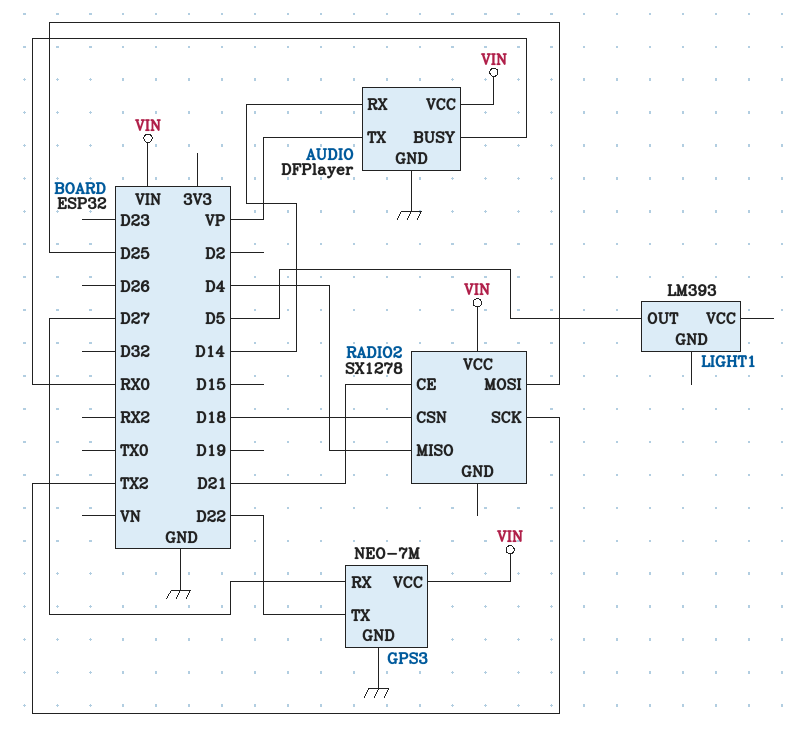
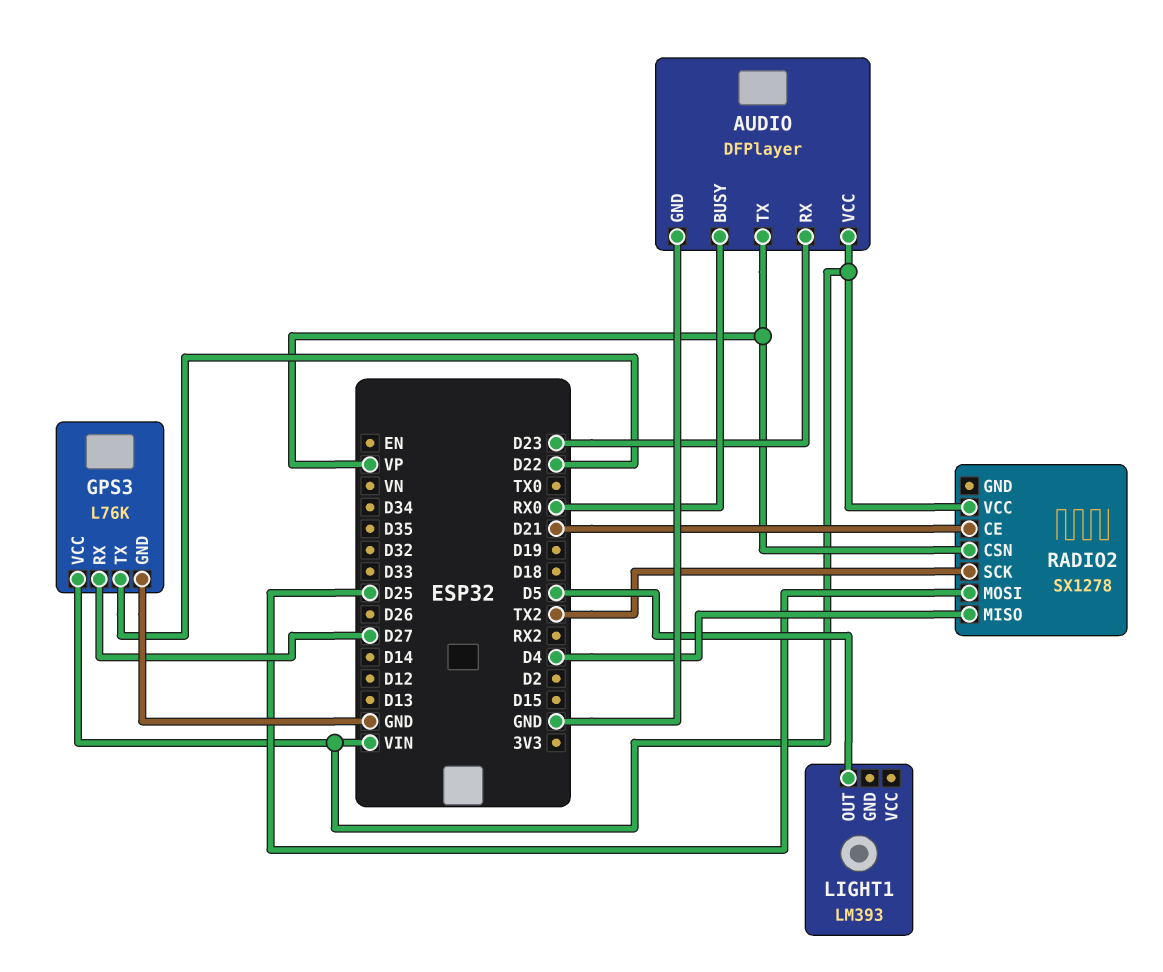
AUDIO pin RX: D14 -> D23
GPS3: NEO-7M -> L76K
RADIO2 pin CSN: D18 -> VP

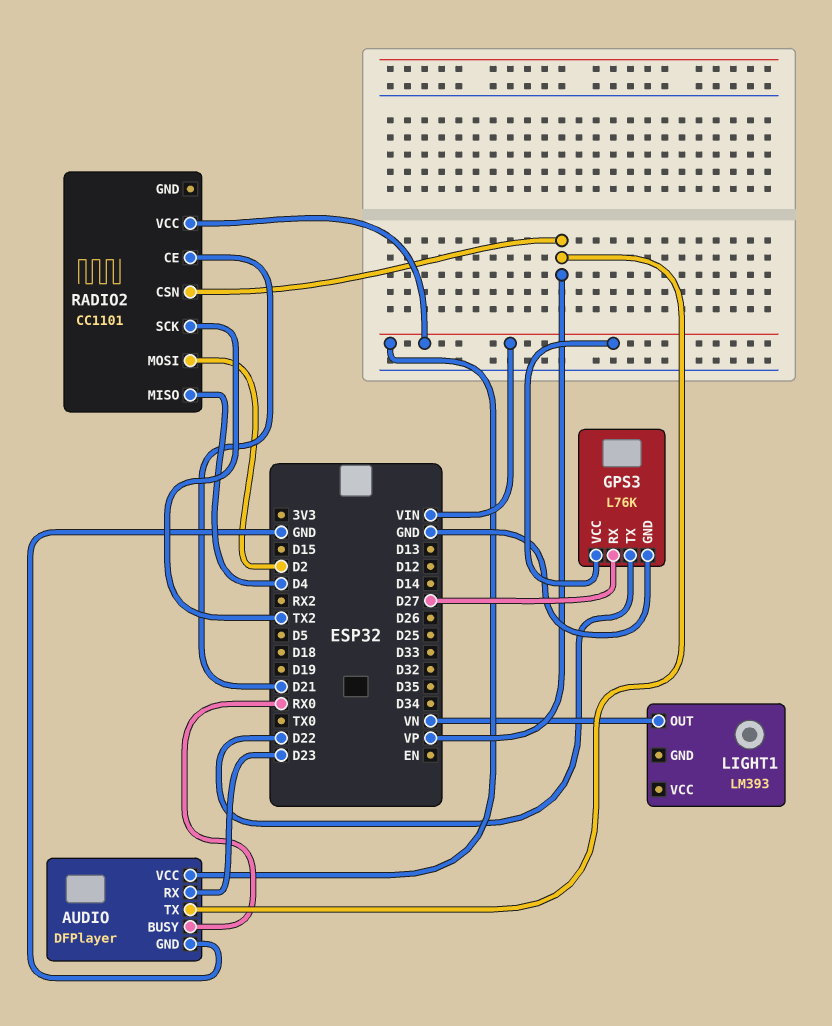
LIGHT1 pin OUT: D5 -> VN
RADIO2: SX1278 -> CC1101
RADIO2 pin MOSI: D25 -> D2

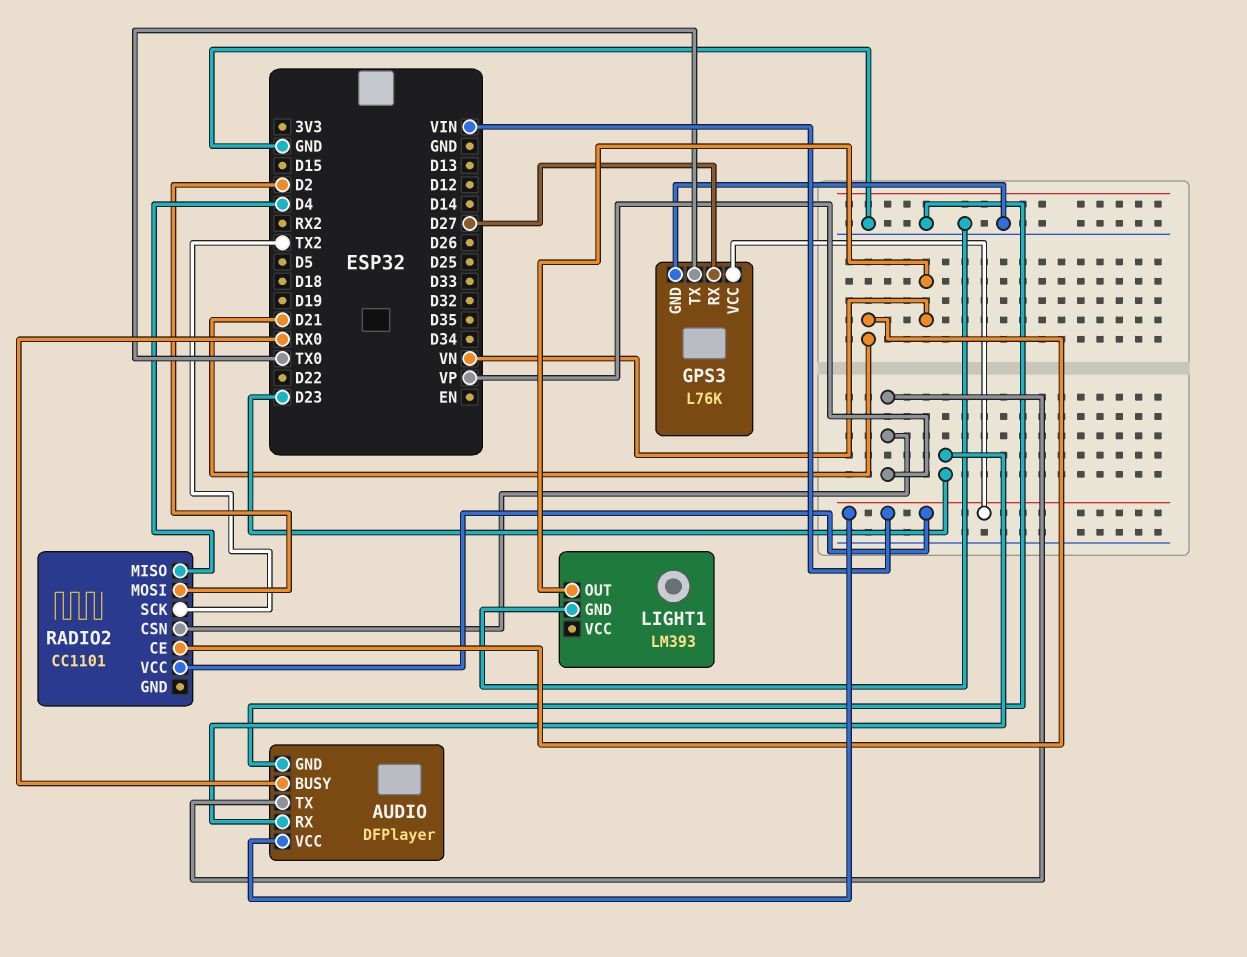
GPS3 pin TX: D22 -> TX0
LIGHT1 pin GND: none -> GND

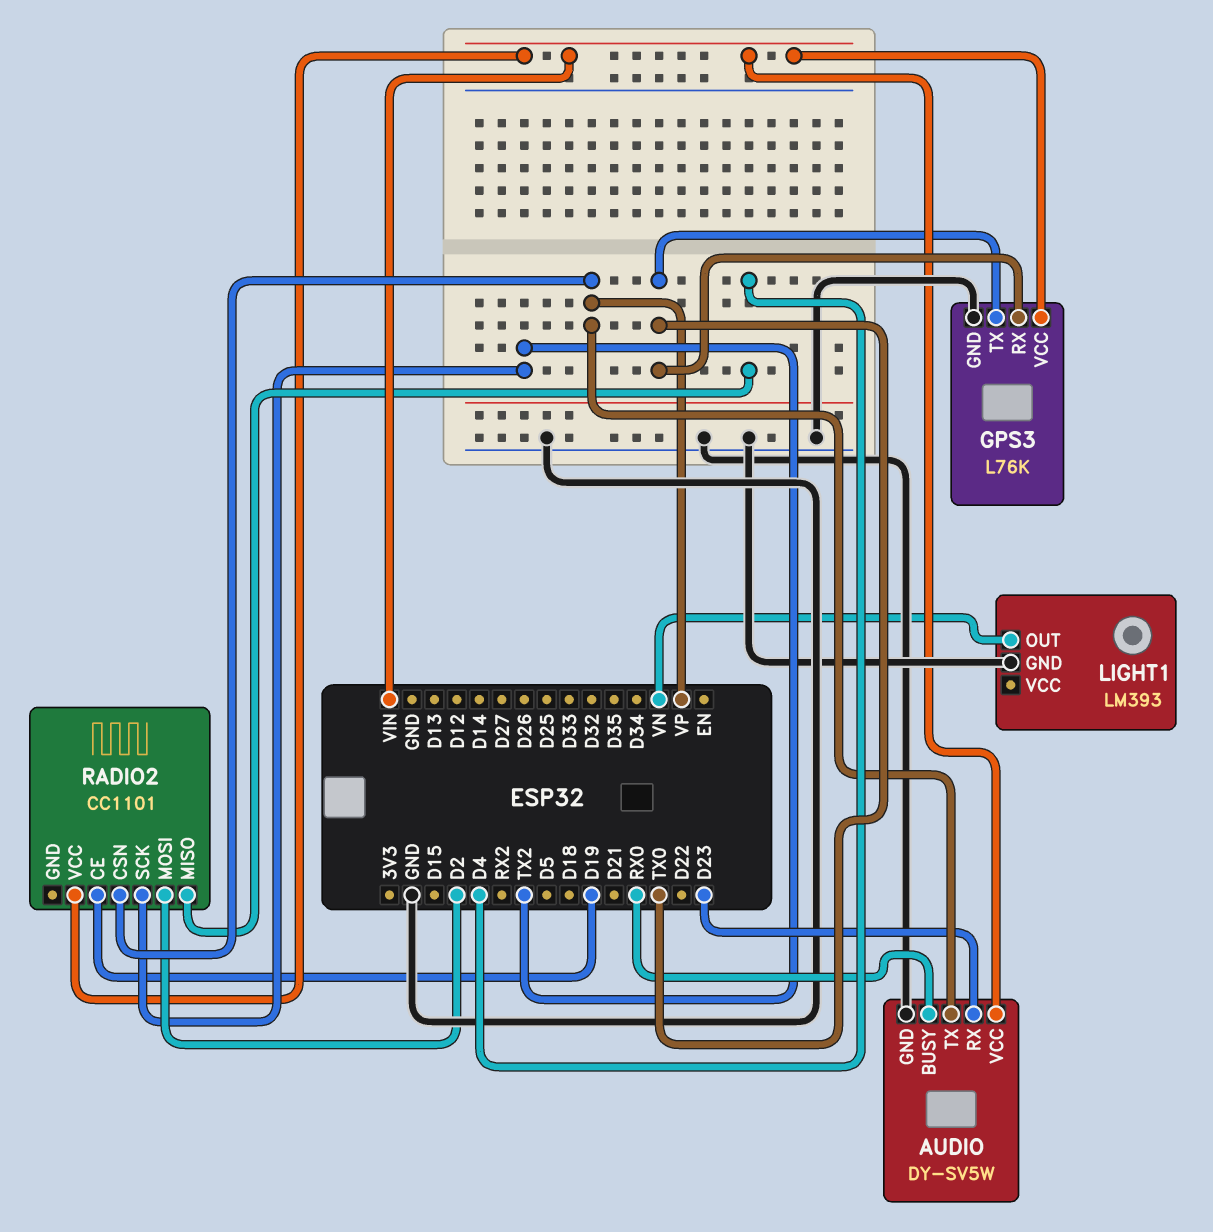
AUDIO: DFPlayer -> DY-SV5W
GPS3 pin RX: D27 -> TX0
RADIO2 pin CE: D21 -> D19

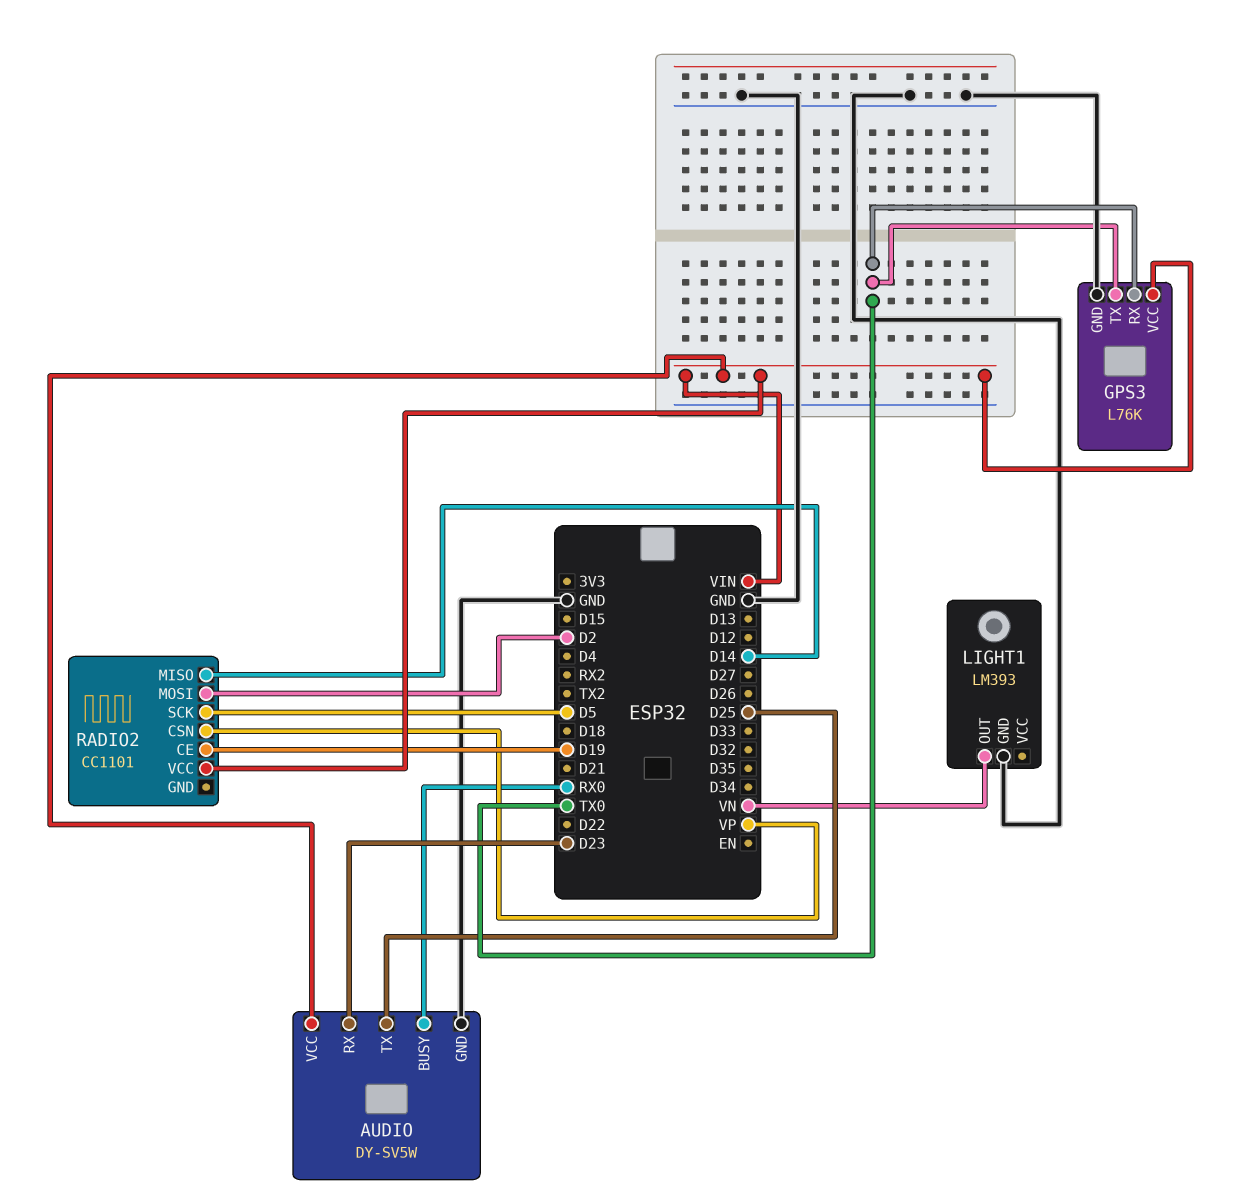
AUDIO pin TX: VP -> D25
RADIO2 pin MISO: D4 -> D14
RADIO2 pin SCK: TX2 -> D5

